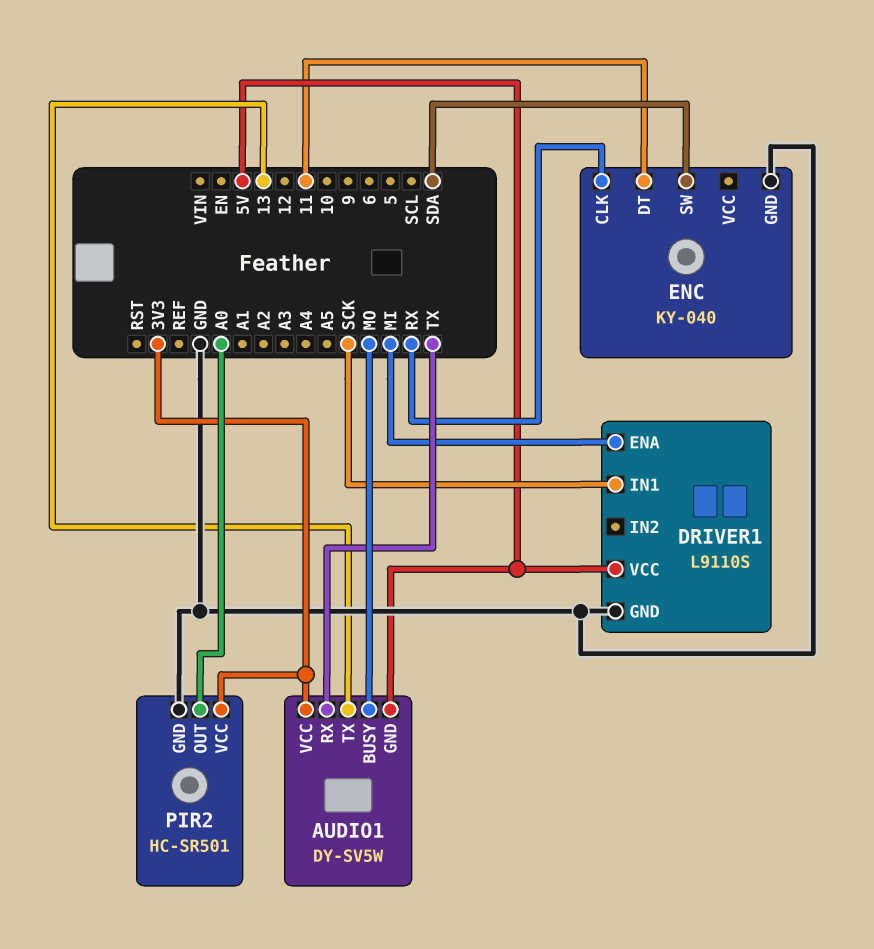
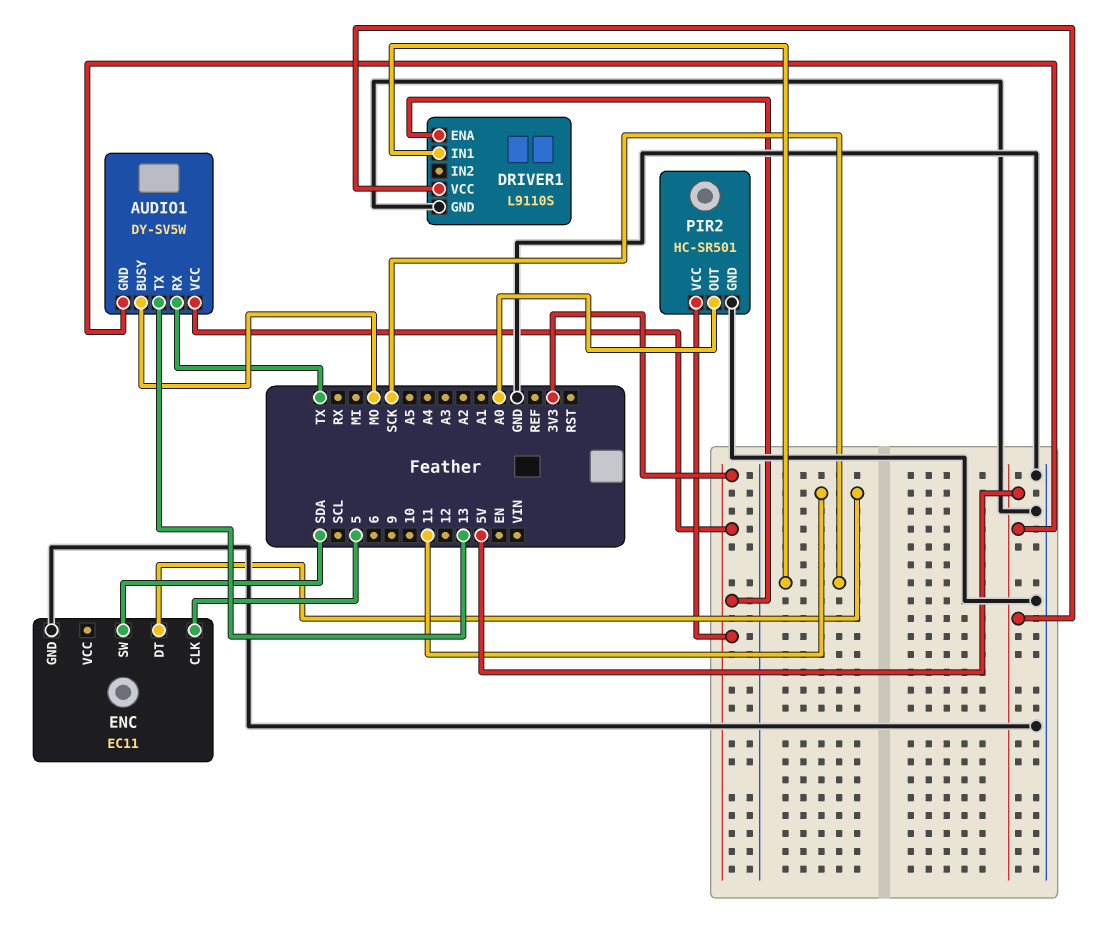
DRIVER1 pin ENA: MI -> 3V3
ENC: KY-040 -> EC11
ENC pin CLK: RX -> 5

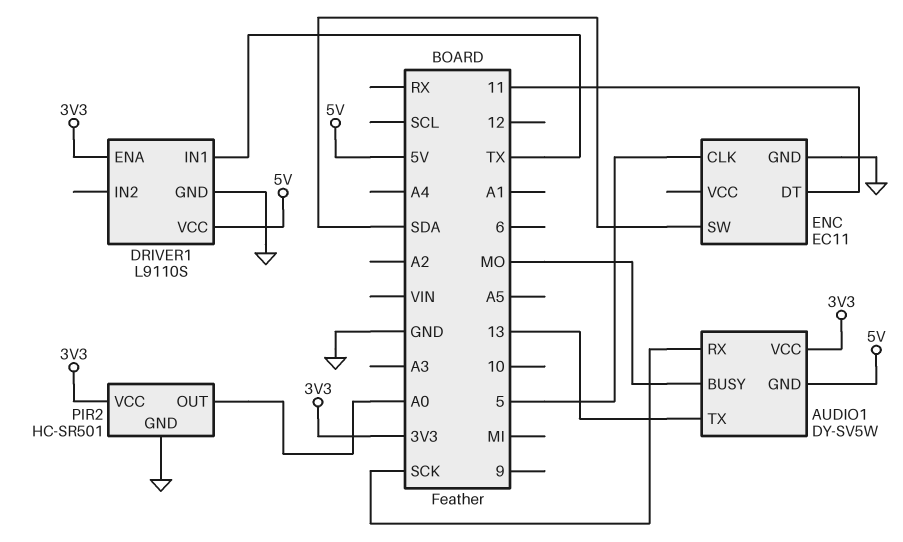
AUDIO1 pin RX: TX -> SCK
DRIVER1 pin IN1: SCK -> TX

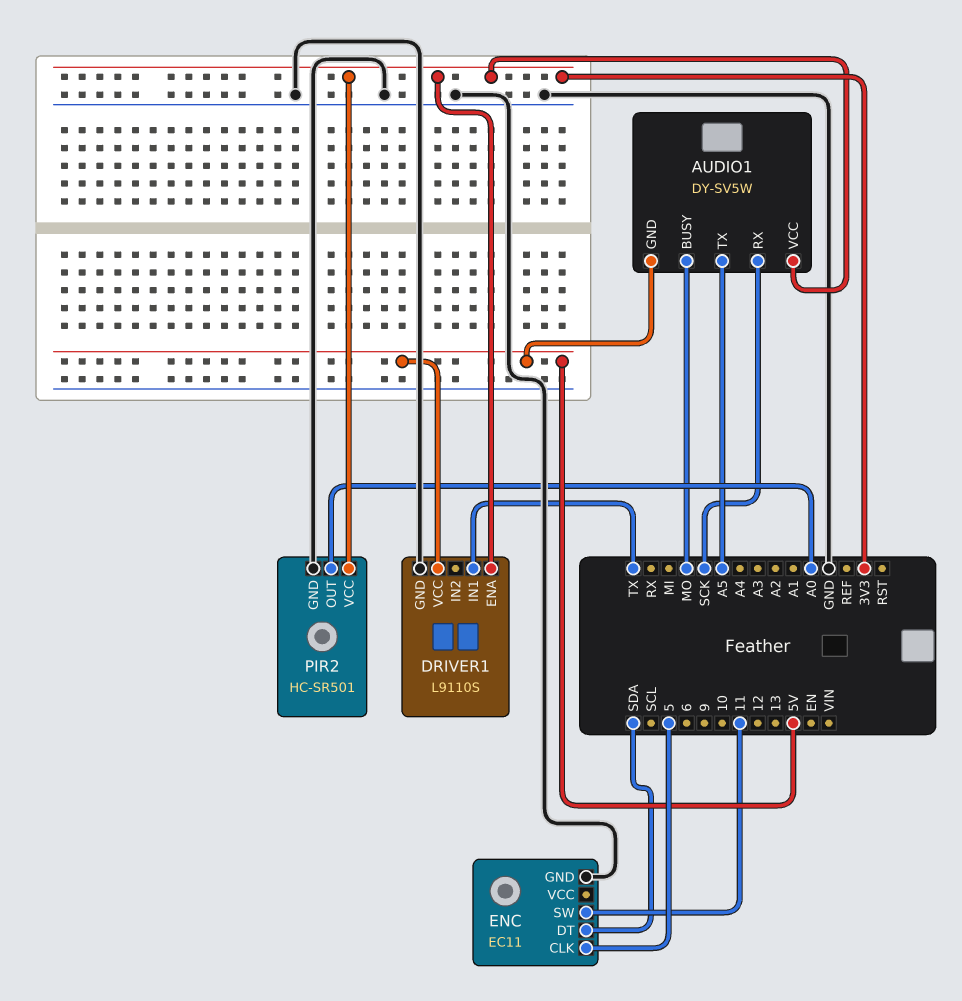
AUDIO1 pin TX: 13 -> A5
ENC pin DT: 11 -> SDA
ENC pin SW: SDA -> 11

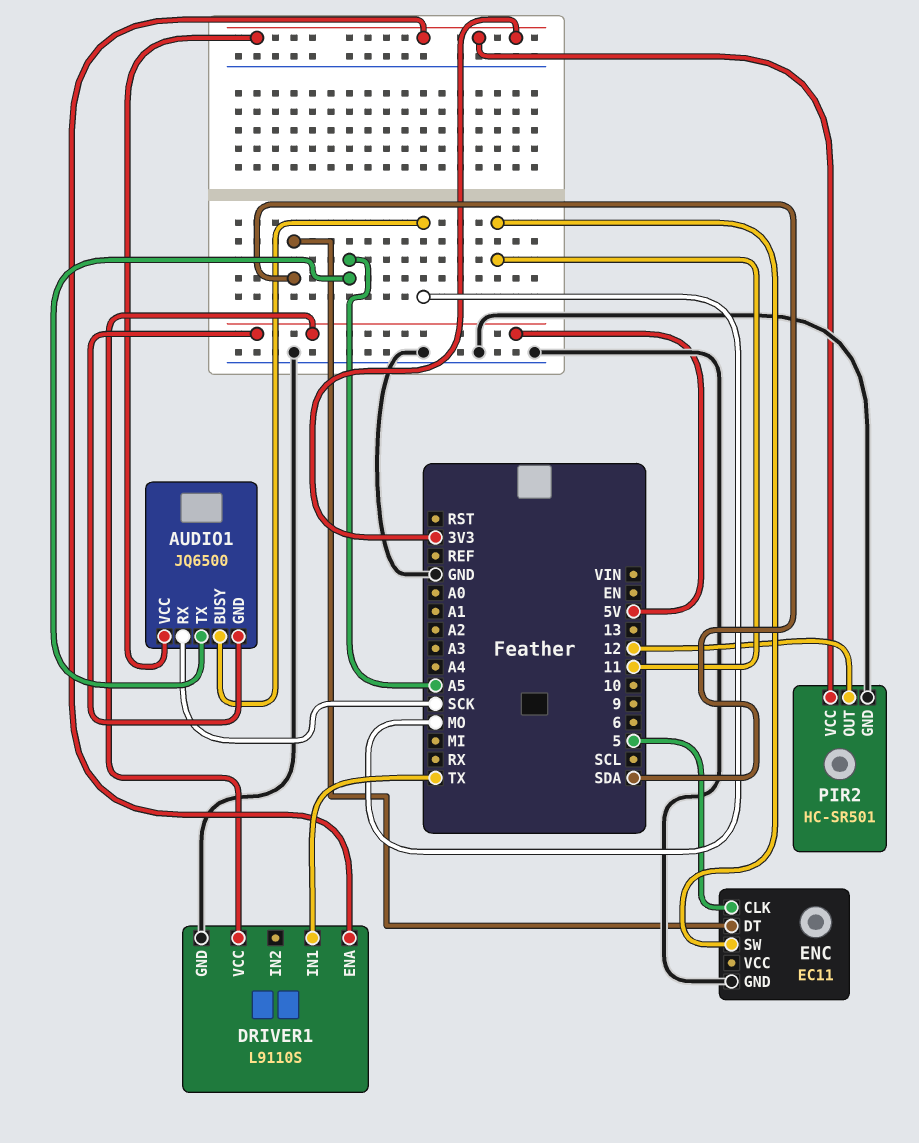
AUDIO1: DY-SV5W -> JQ6500
PIR2 pin OUT: A0 -> 12

